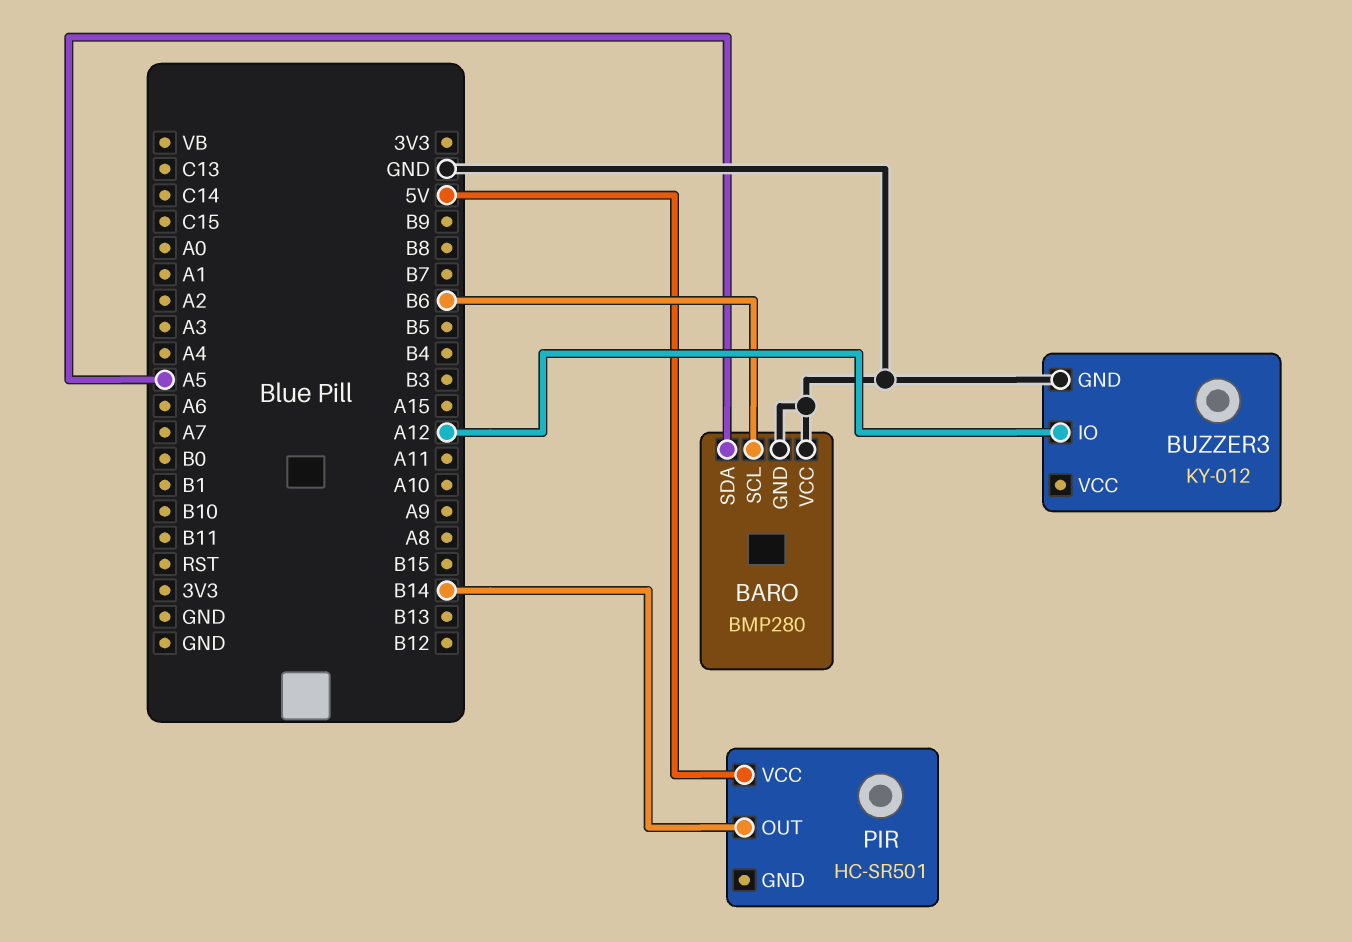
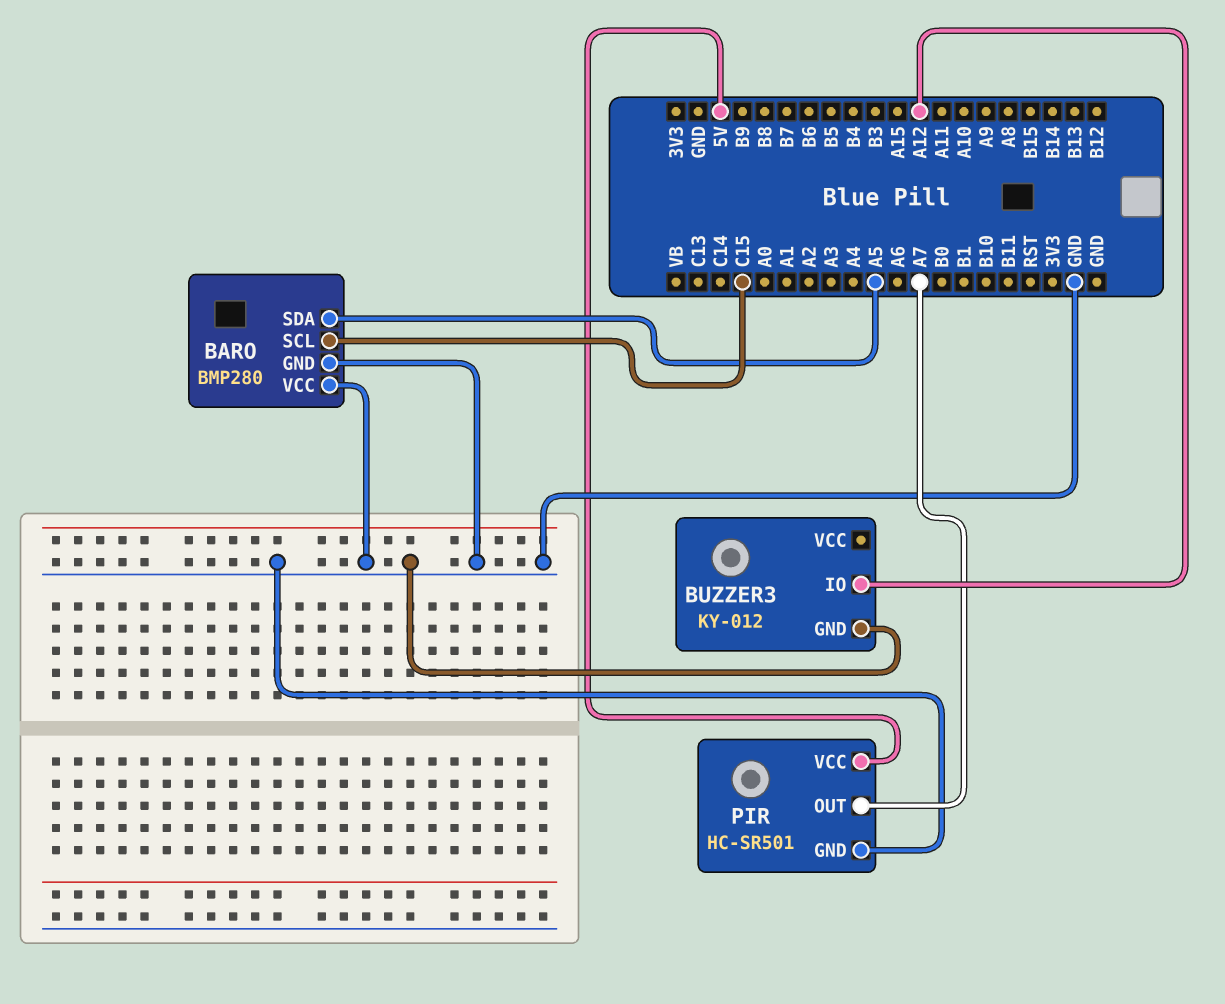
BARO pin SCL: B6 -> C15
PIR pin GND: none -> GND
PIR pin OUT: B14 -> A7

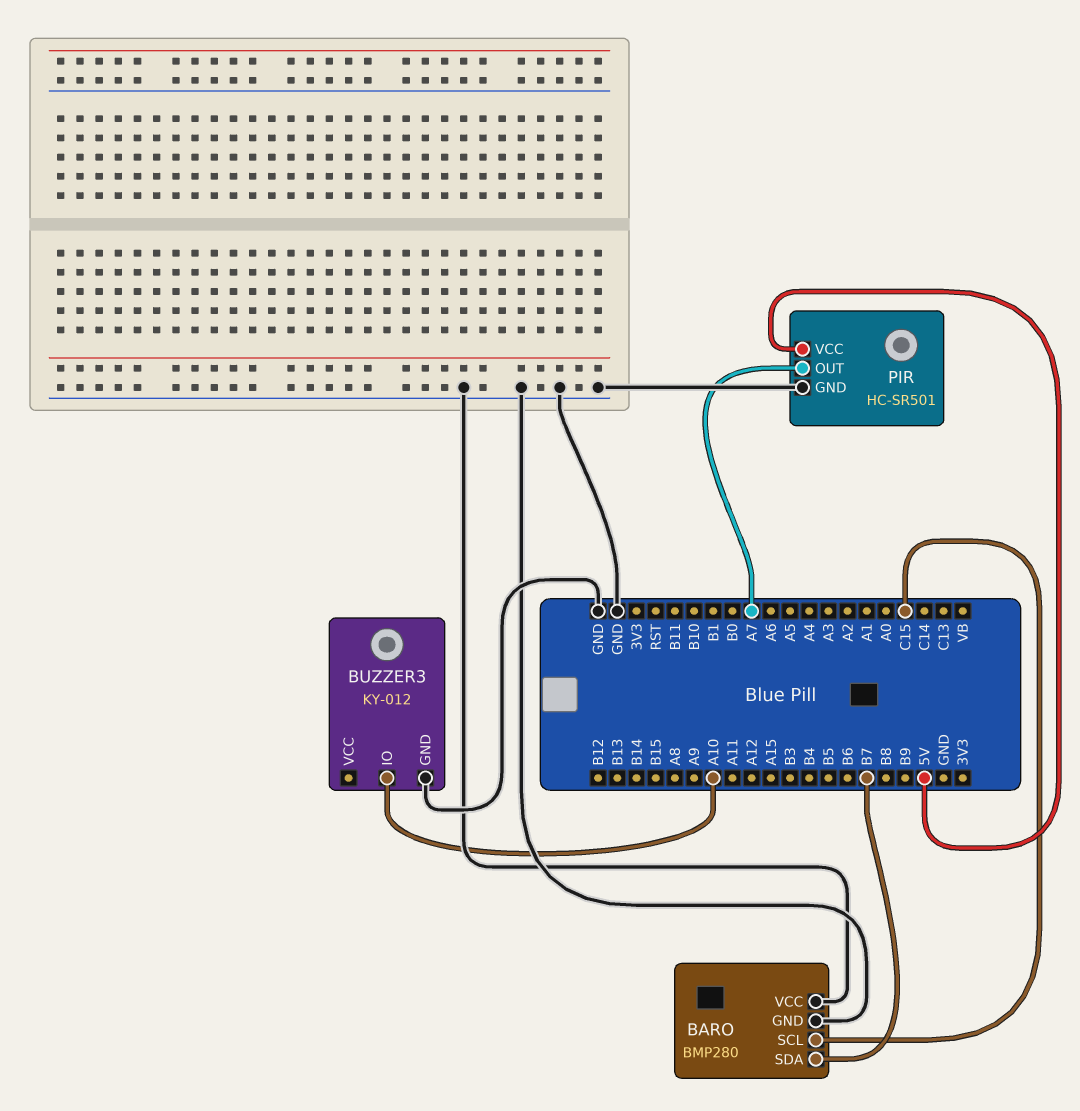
BARO pin SDA: A5 -> B7
BUZZER3 pin IO: A12 -> A10

